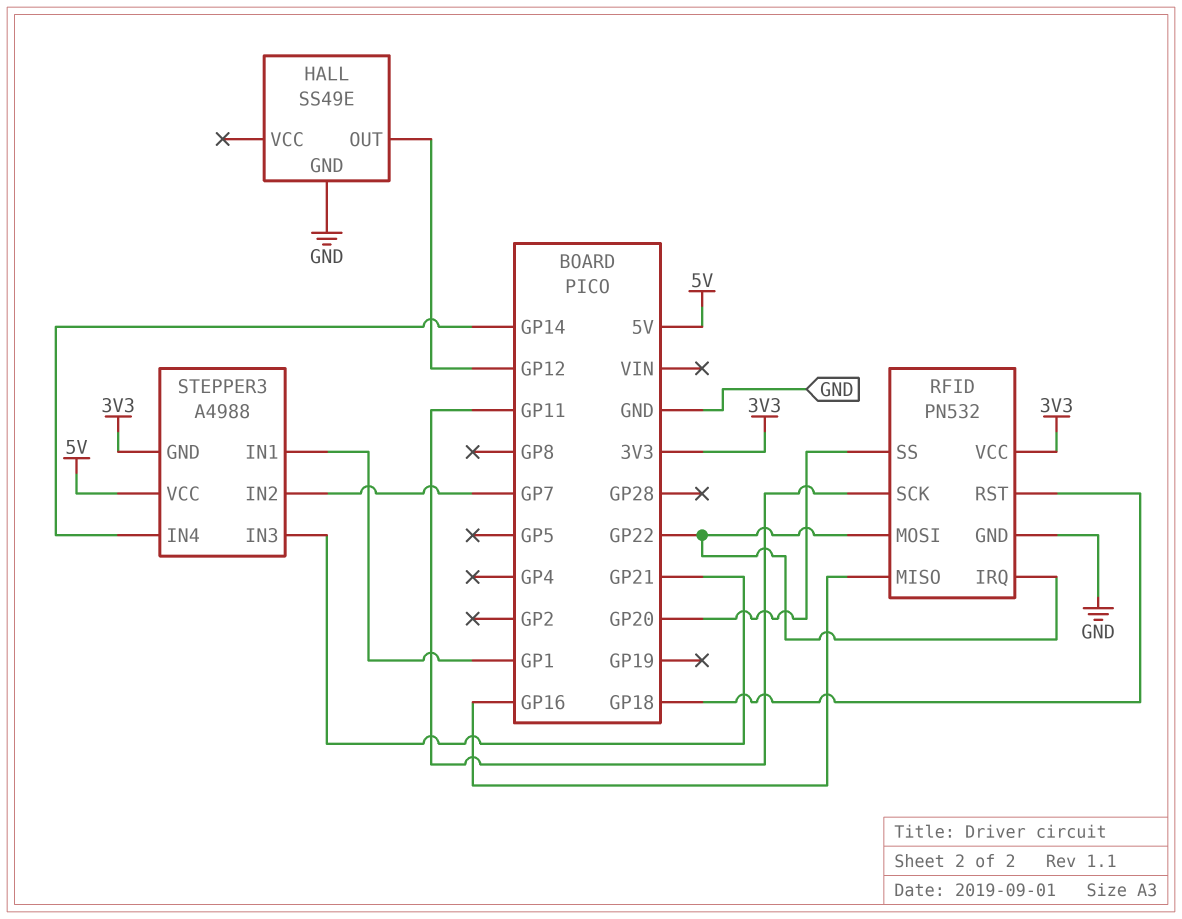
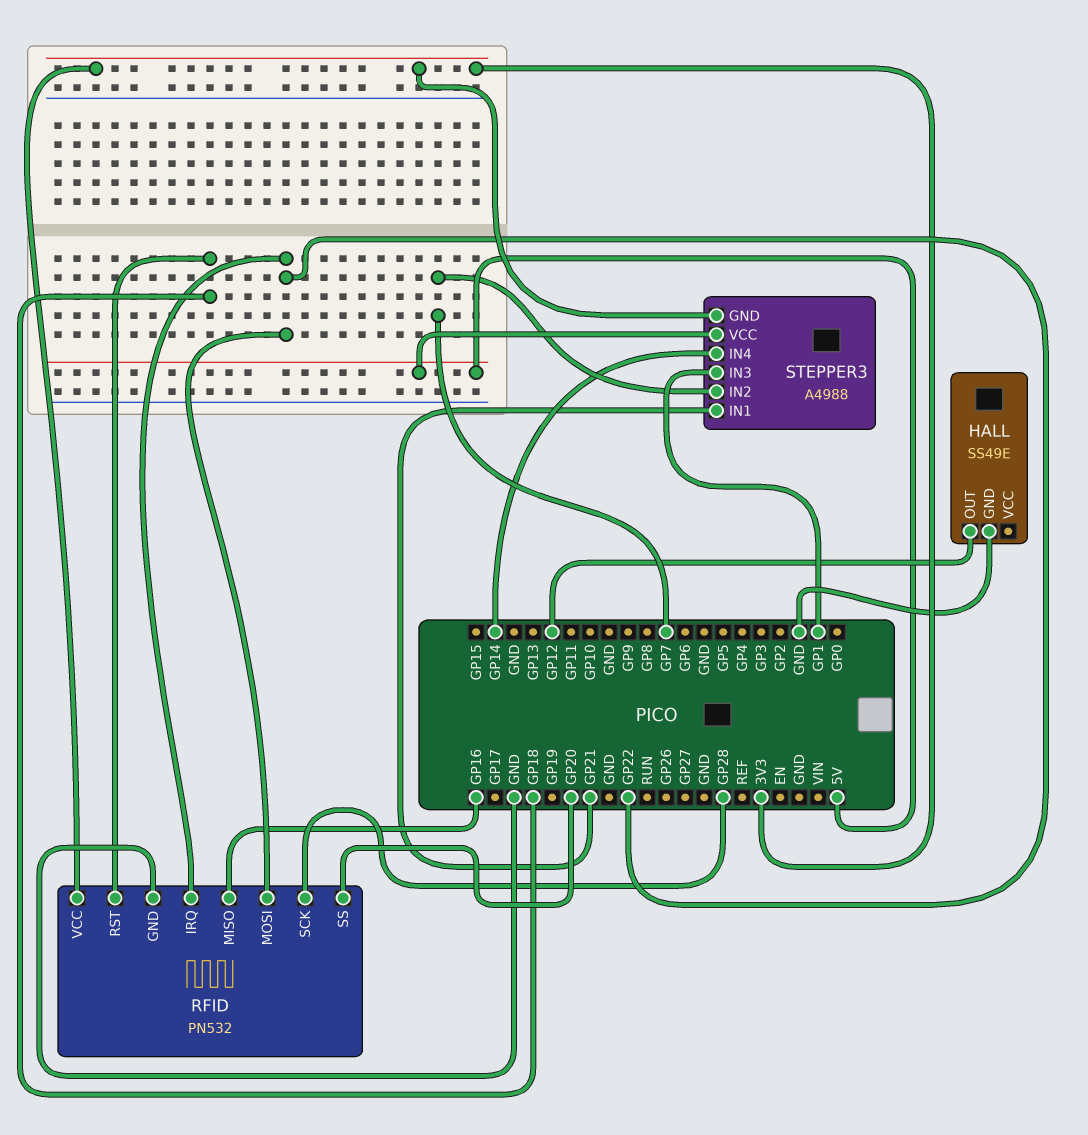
RFID pin SCK: GP11 -> GP28
STEPPER3 pin IN1: GP1 -> GP21
STEPPER3 pin IN3: GP21 -> GP1

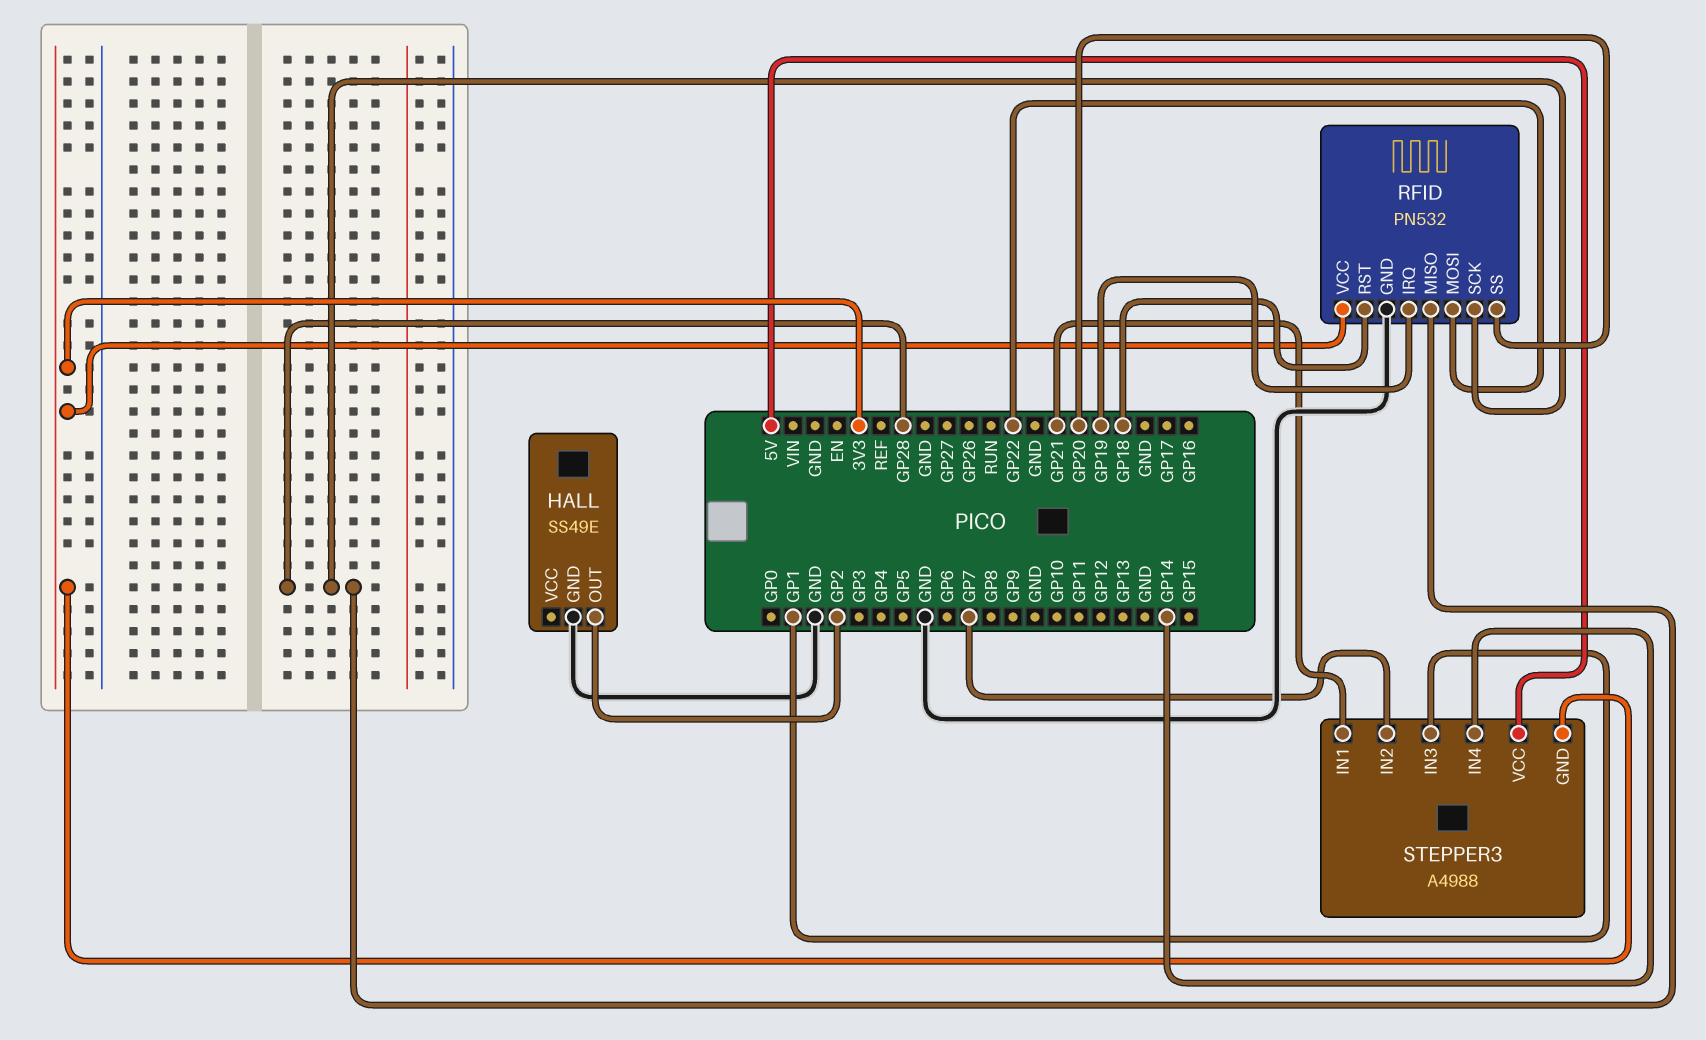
HALL pin OUT: GP12 -> GP2
RFID pin IRQ: GP22 -> GP19
RFID pin MISO: GP16 -> GP28

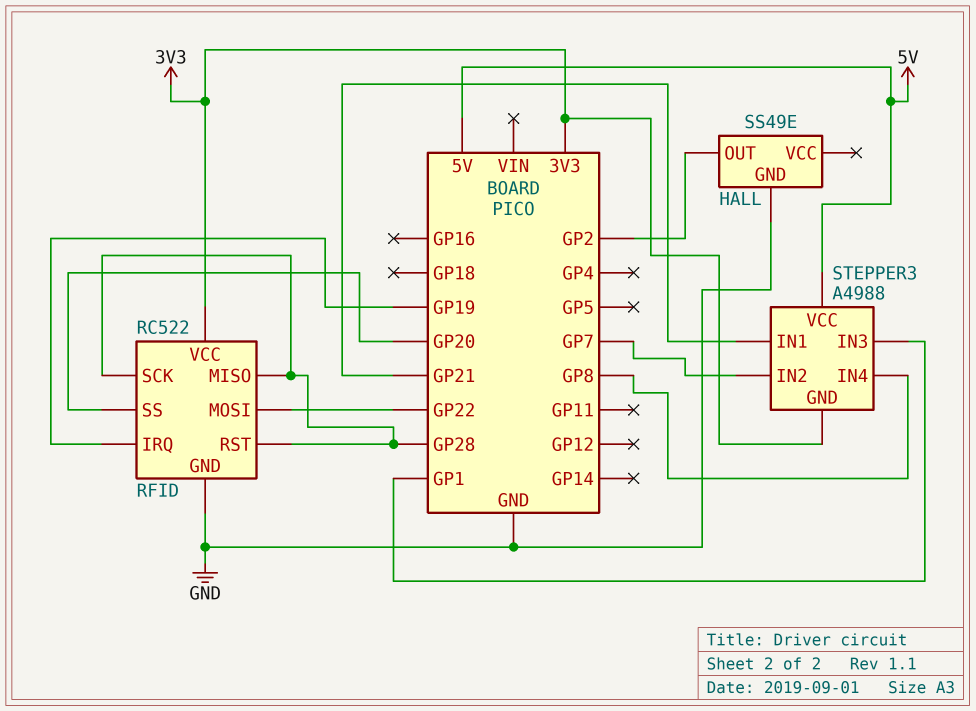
RFID: PN532 -> RC522
RFID pin RST: GP18 -> GP28
STEPPER3 pin IN4: GP14 -> GP8

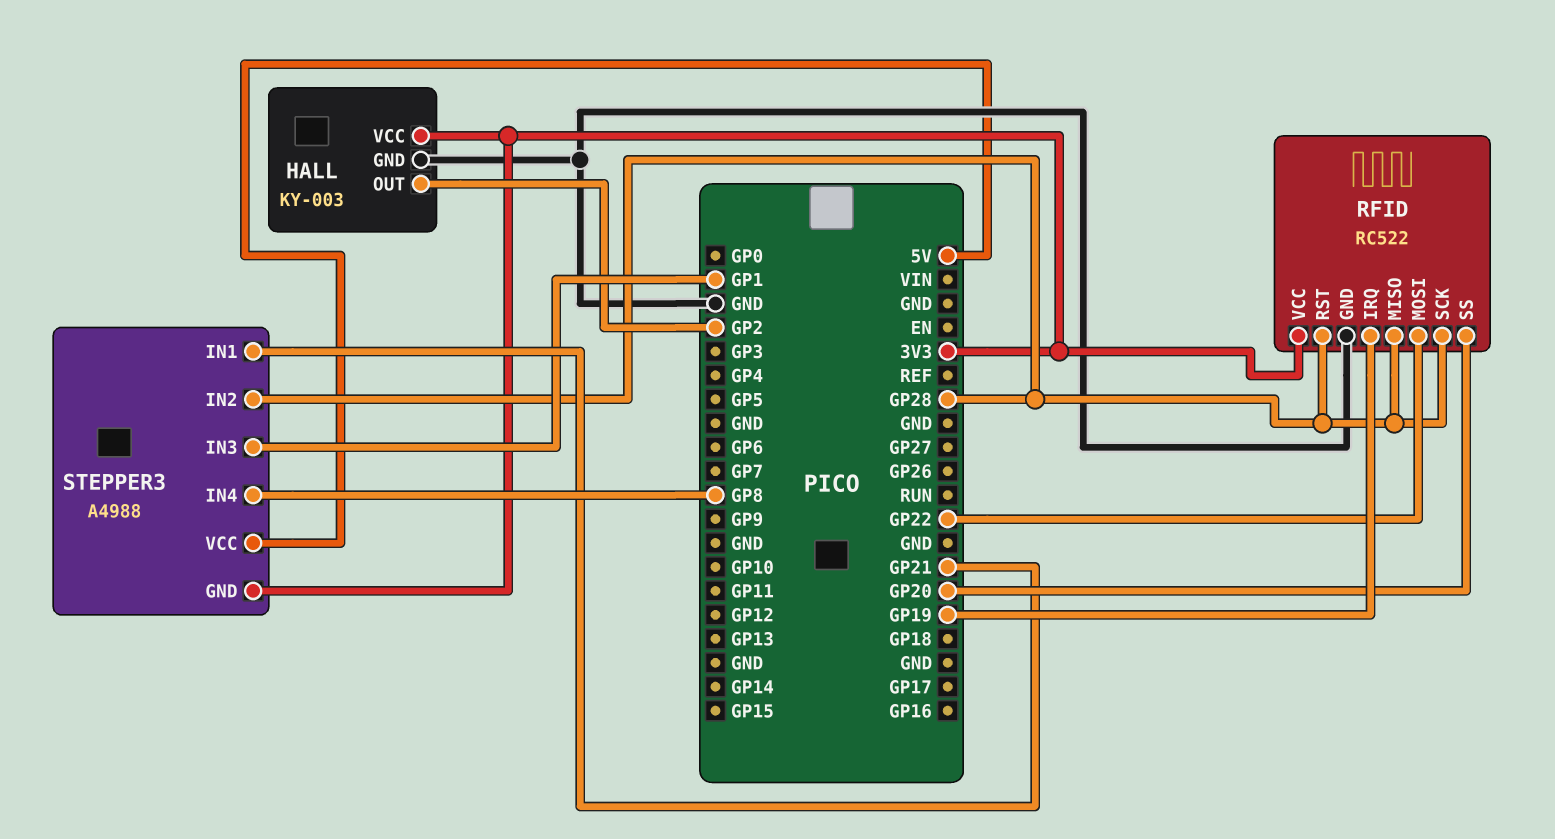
HALL: SS49E -> KY-003
HALL pin VCC: none -> 3V3
STEPPER3 pin IN2: GP7 -> GP28

